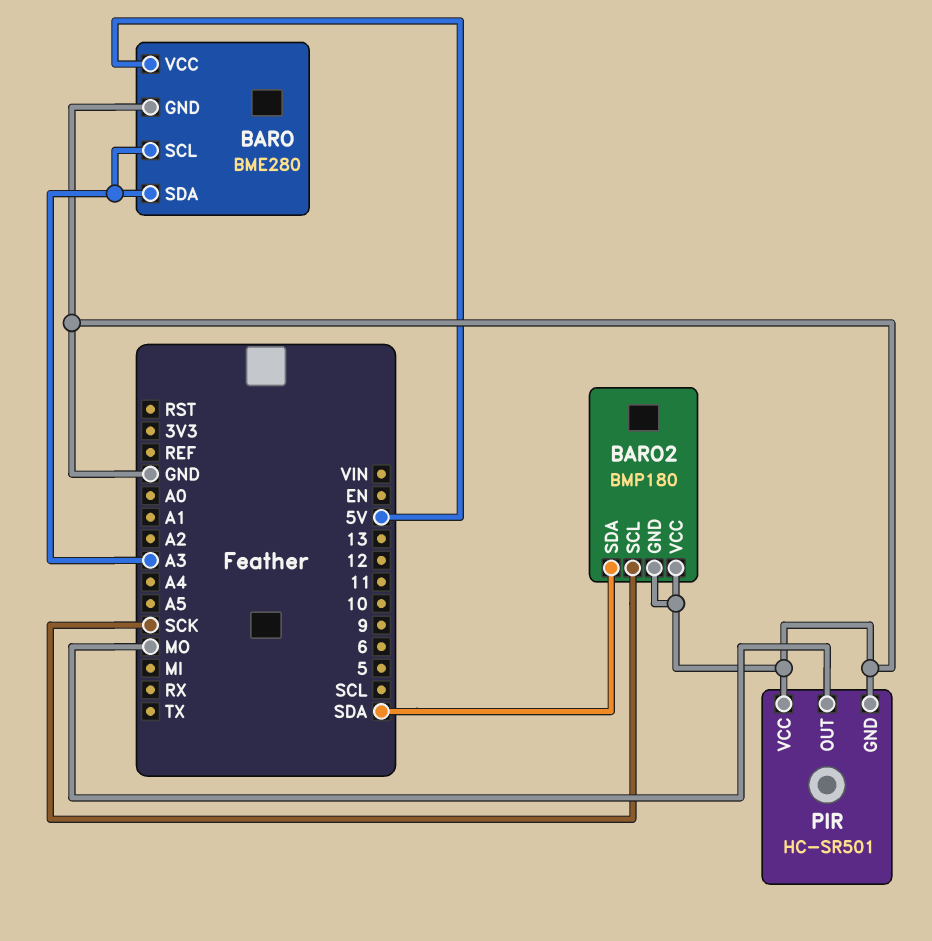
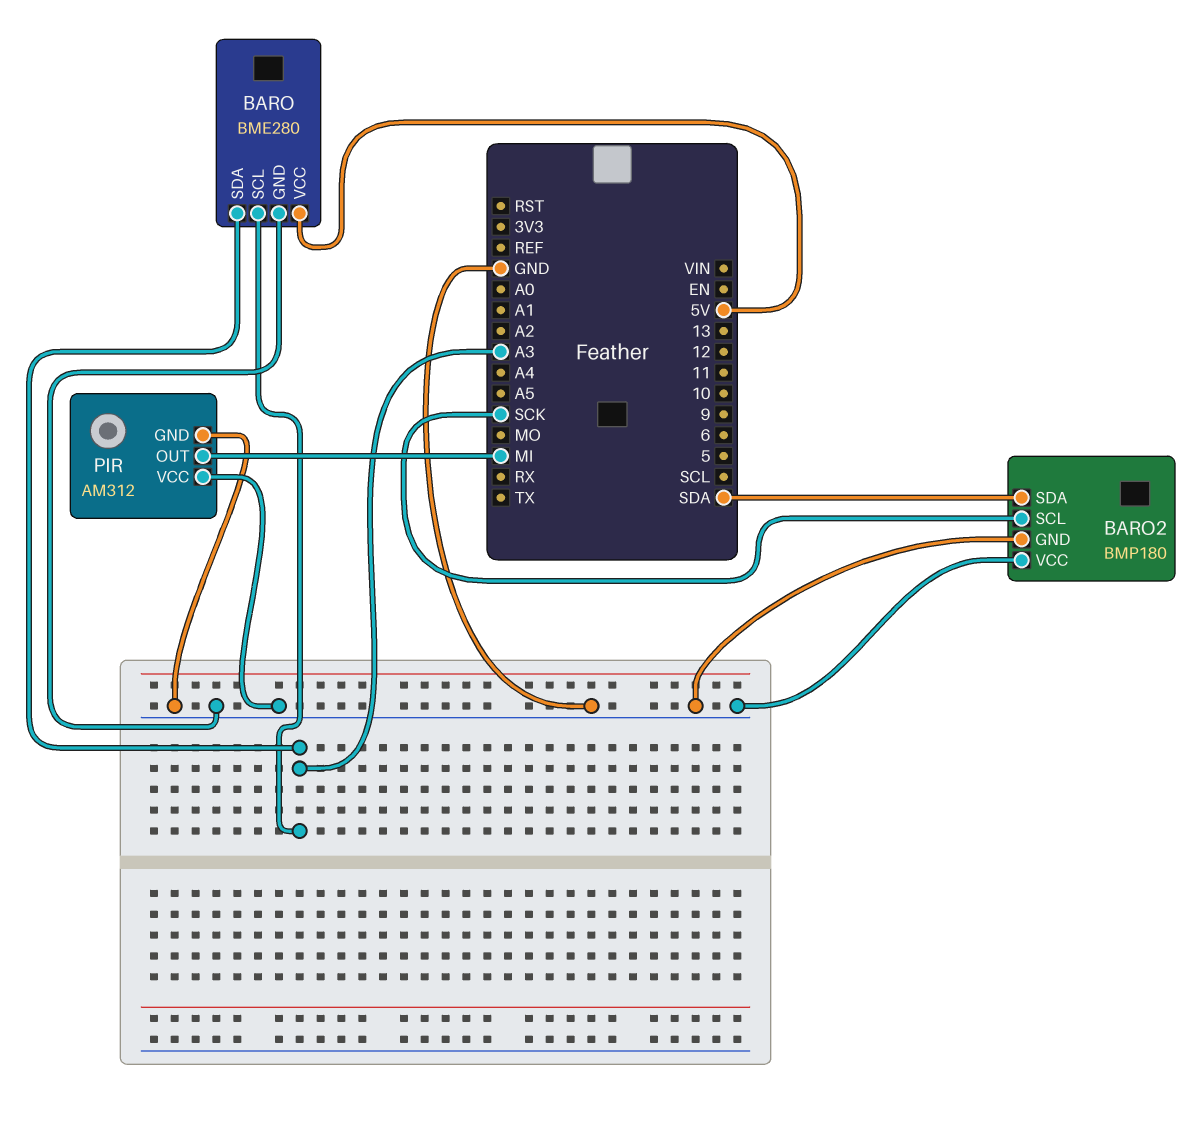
PIR: HC-SR501 -> AM312
PIR pin OUT: MO -> MI

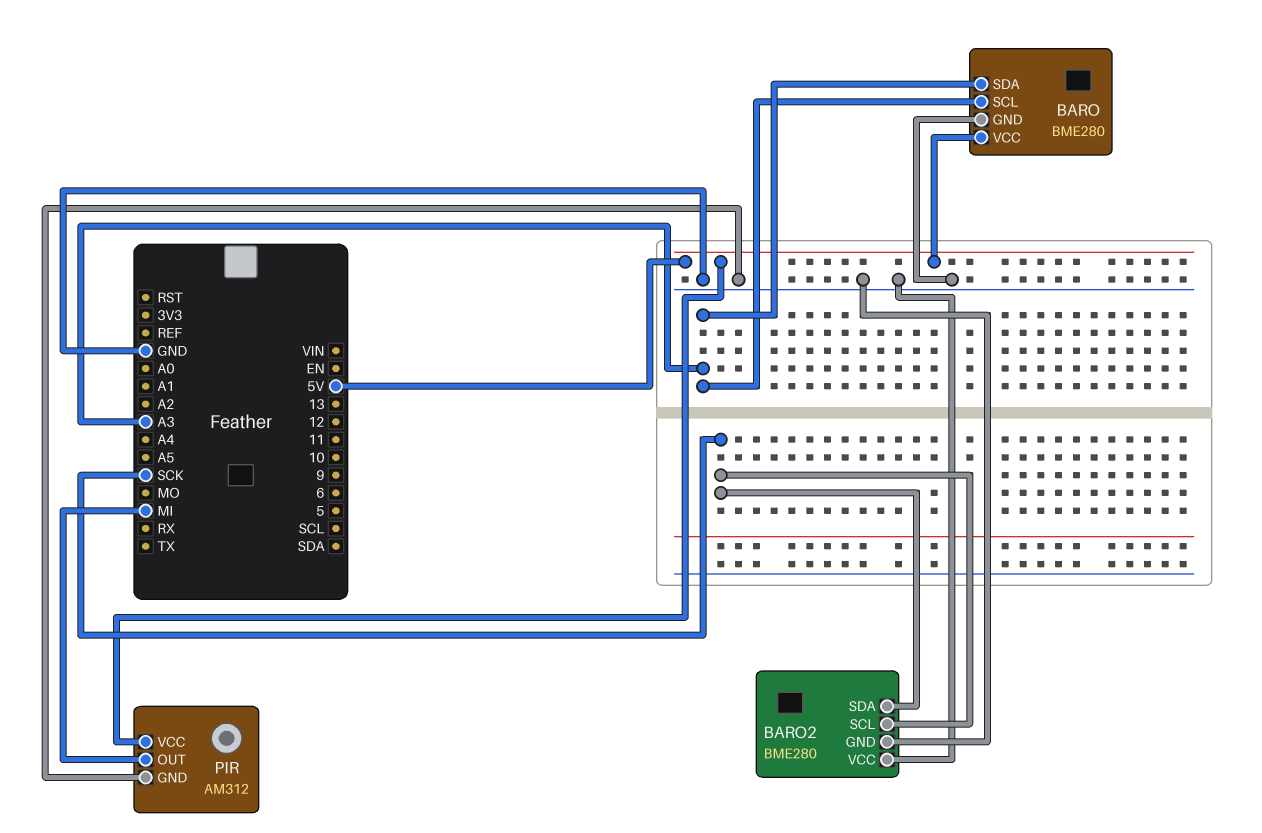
BARO2: BMP180 -> BME280
BARO2 pin SDA: SDA -> SCK
PIR pin VCC: GND -> 5V

